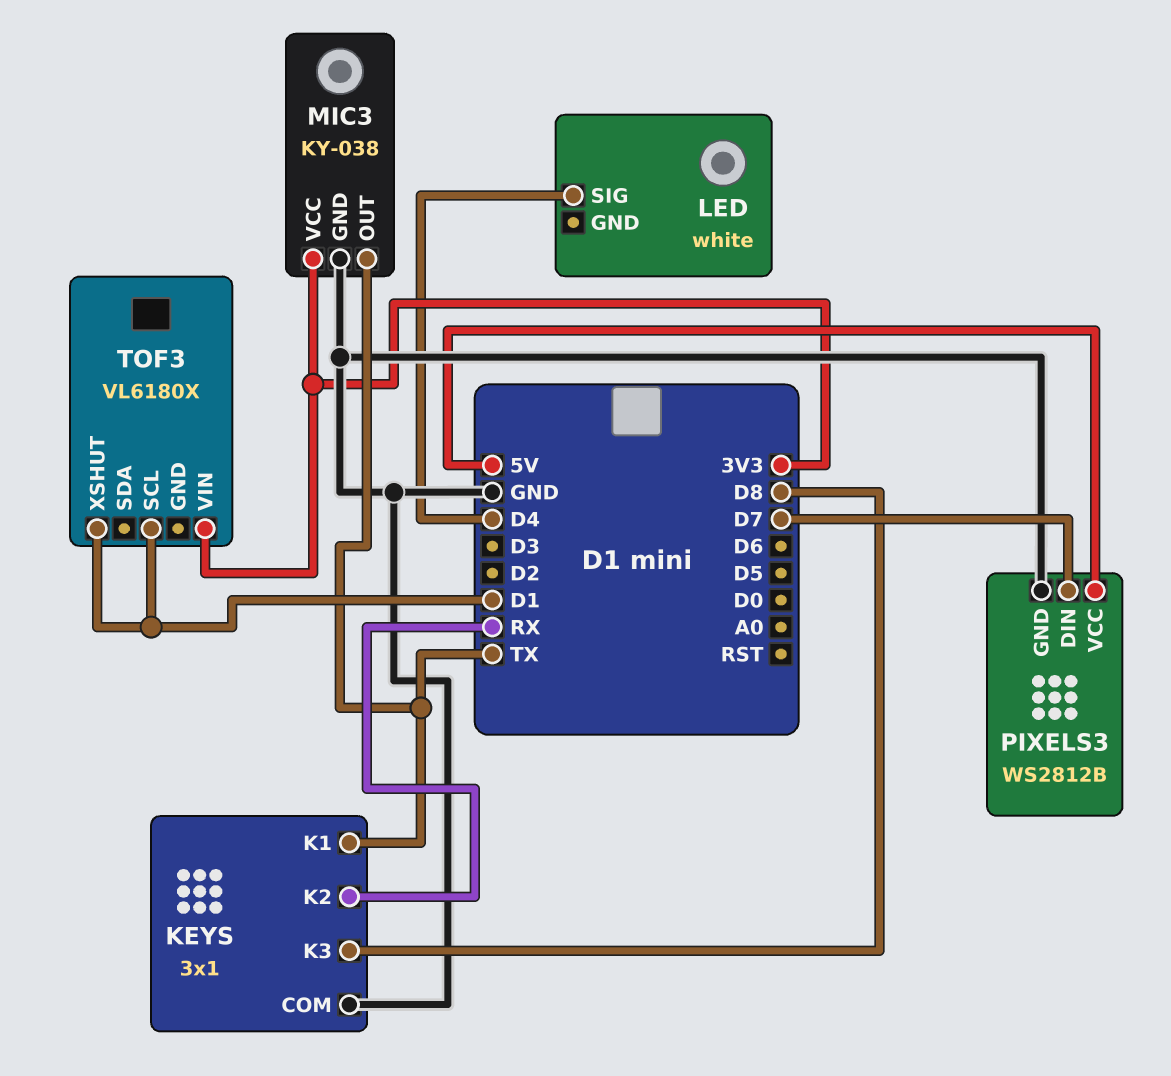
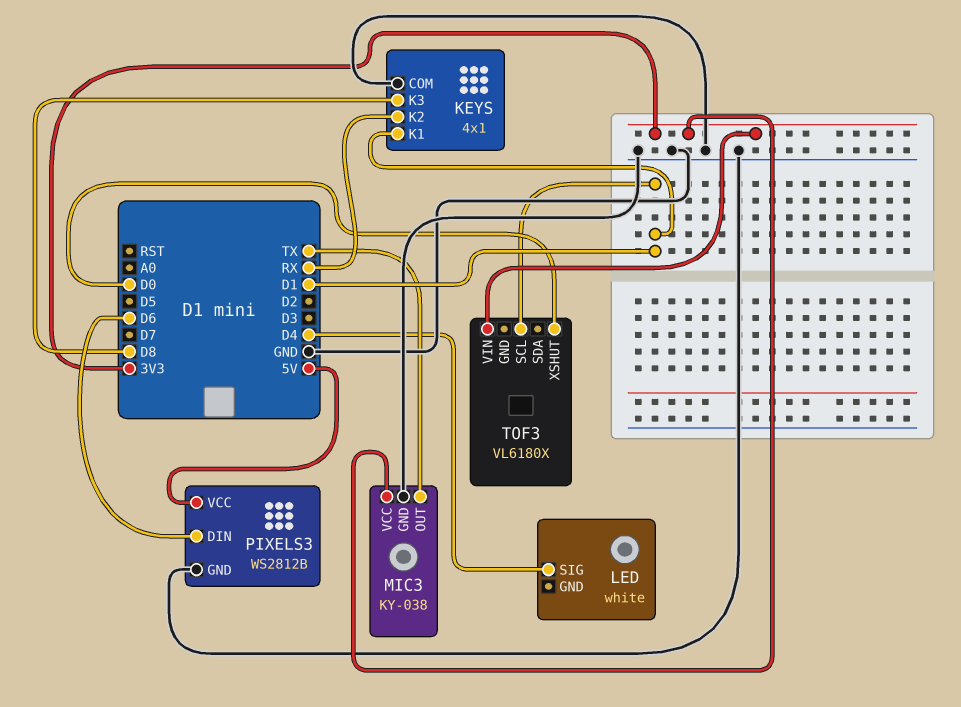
KEYS: 3x1 -> 4x1
KEYS pin K1: TX -> D1
PIXELS3 pin DIN: D7 -> D6
TOF3 pin XSHUT: D1 -> D0

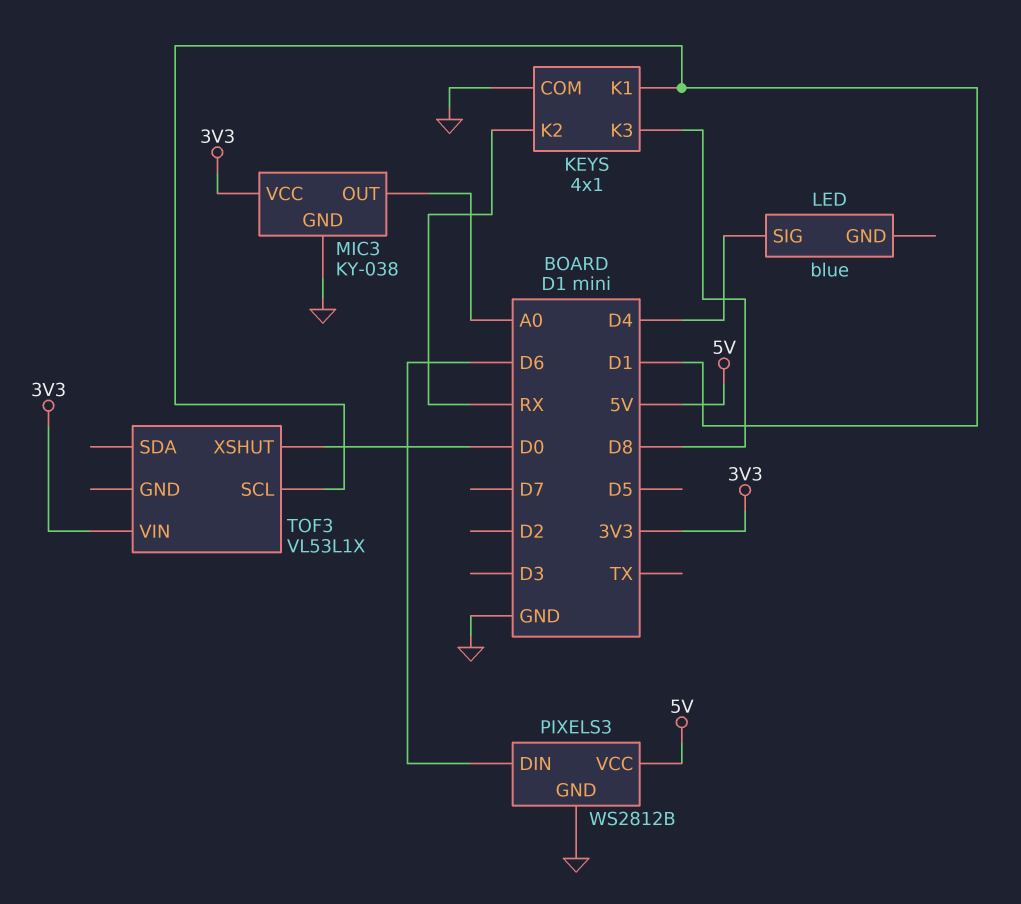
LED: white -> blue
MIC3 pin OUT: TX -> A0
TOF3: VL6180X -> VL53L1X

